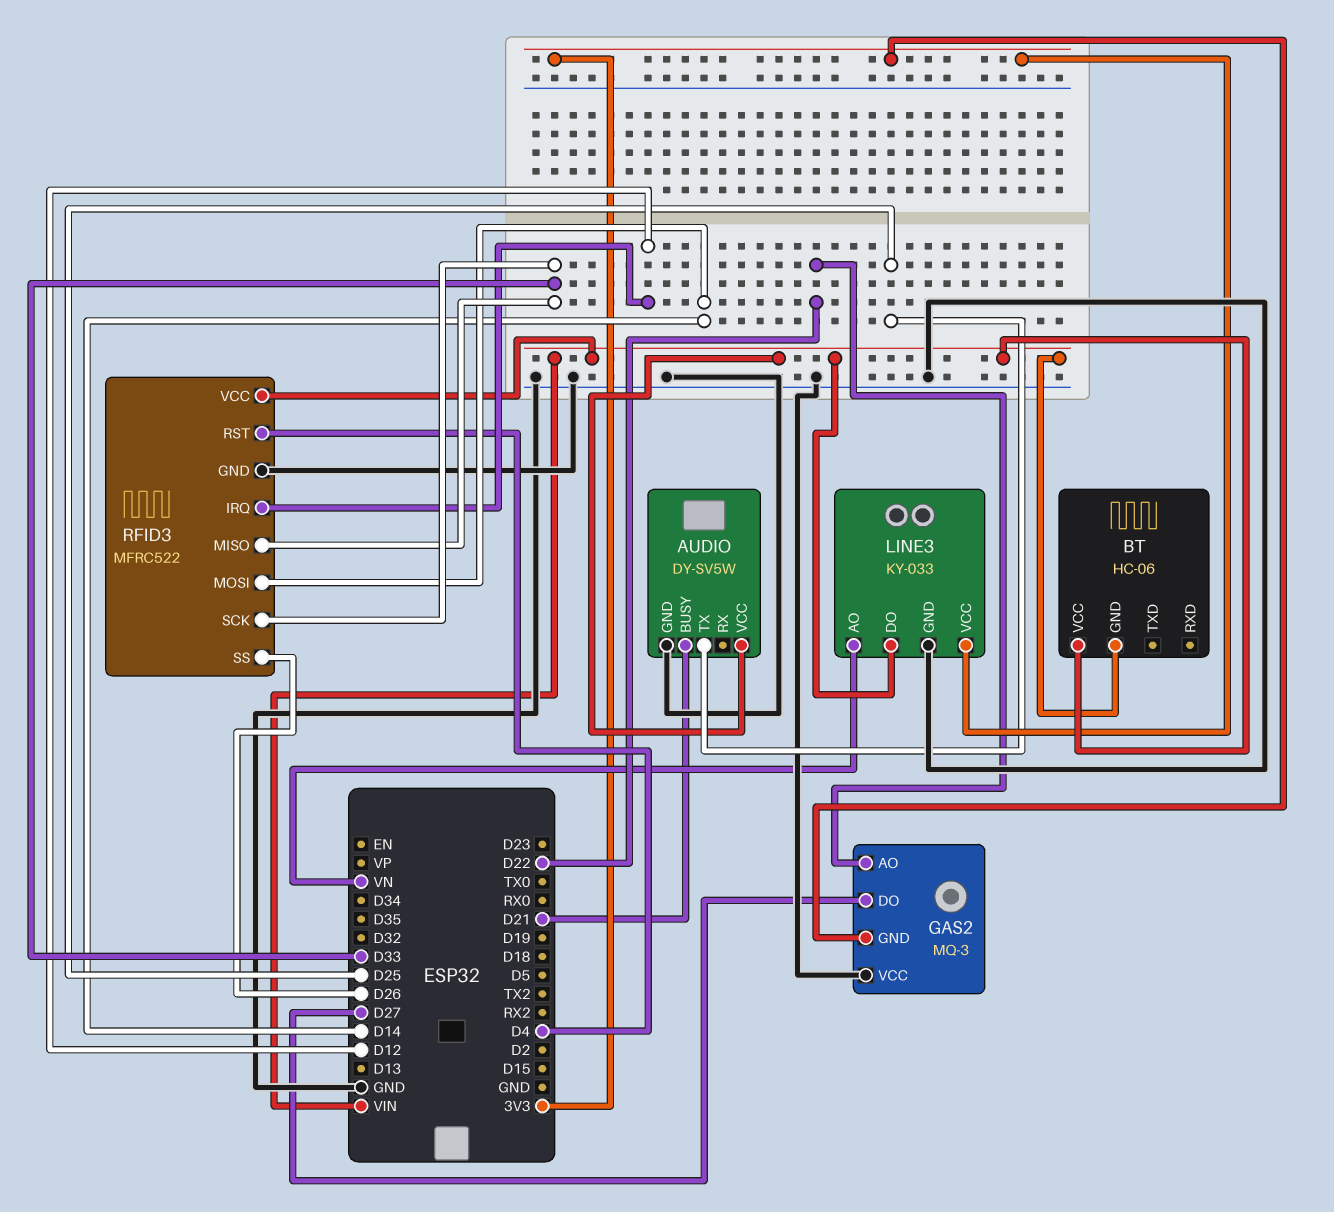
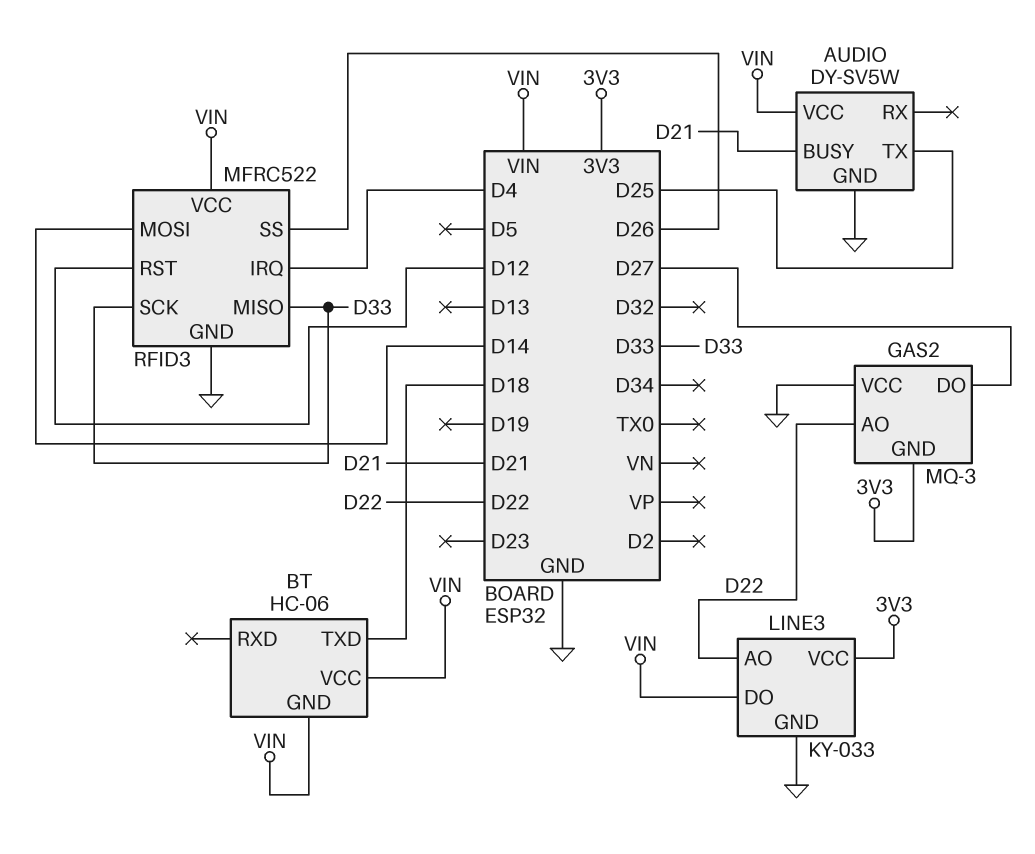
BT pin TXD: none -> D18
LINE3 pin AO: VN -> D22
RFID3 pin IRQ: D12 -> D4
RFID3 pin RST: D4 -> D12

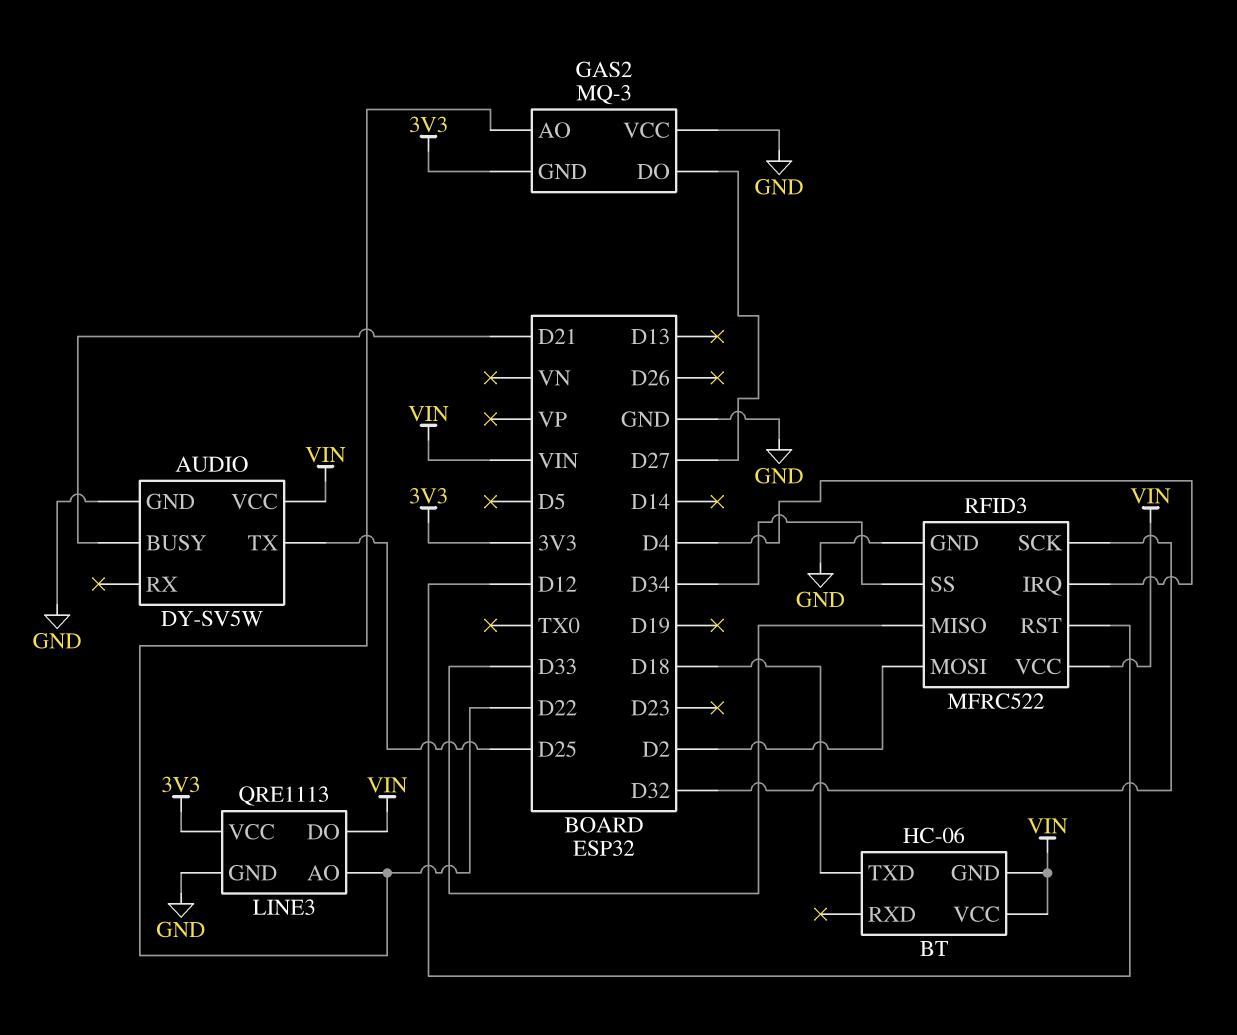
LINE3: KY-033 -> QRE1113
RFID3 pin MOSI: D14 -> D2
RFID3 pin SCK: D33 -> D32
RFID3 pin SS: D26 -> D34

